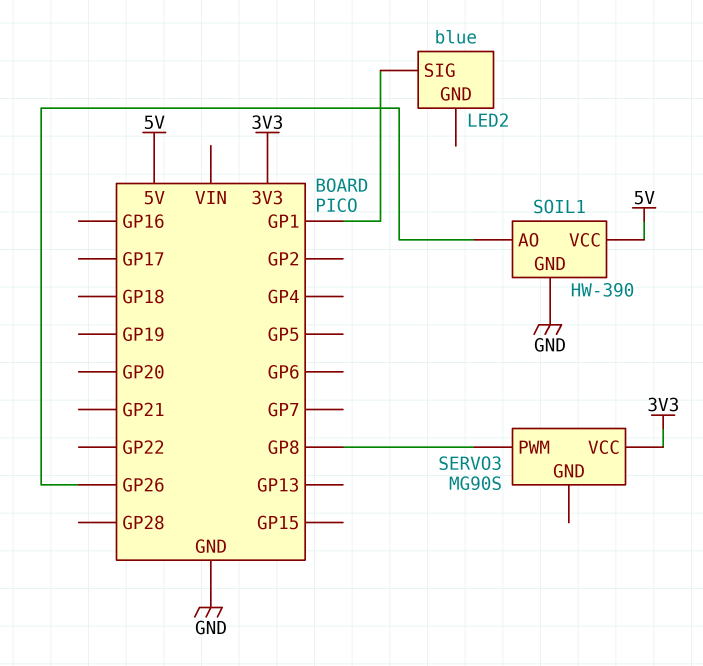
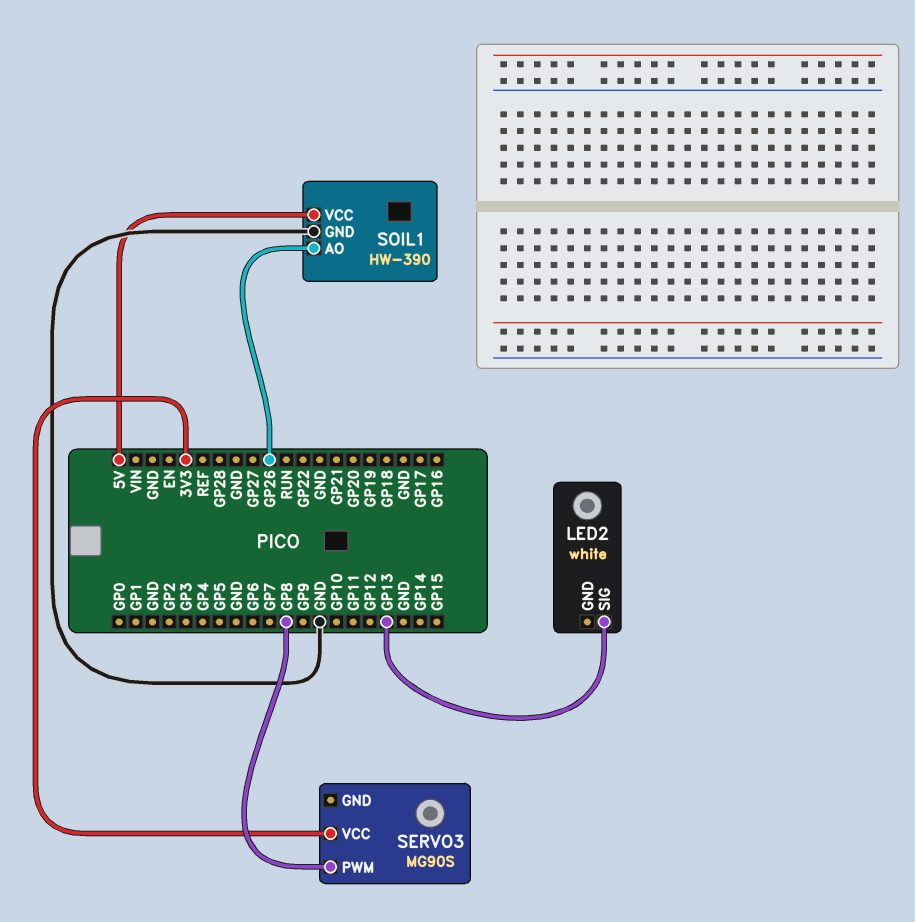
LED2: blue -> white
LED2 pin SIG: GP1 -> GP13

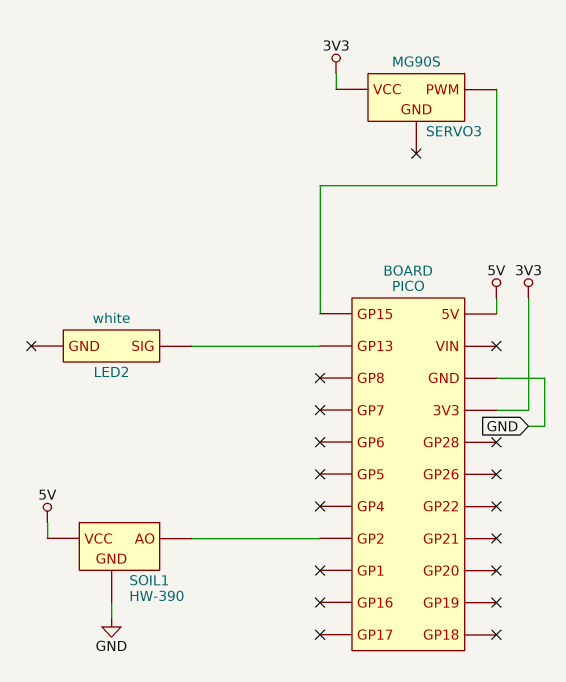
SERVO3 pin PWM: GP8 -> GP15
SOIL1 pin AO: GP26 -> GP2

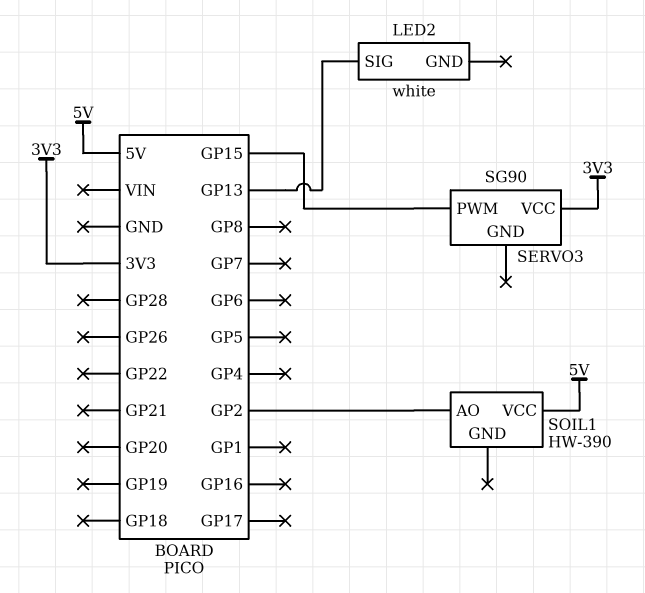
SERVO3: MG90S -> SG90
SOIL1 pin GND: GND -> none

